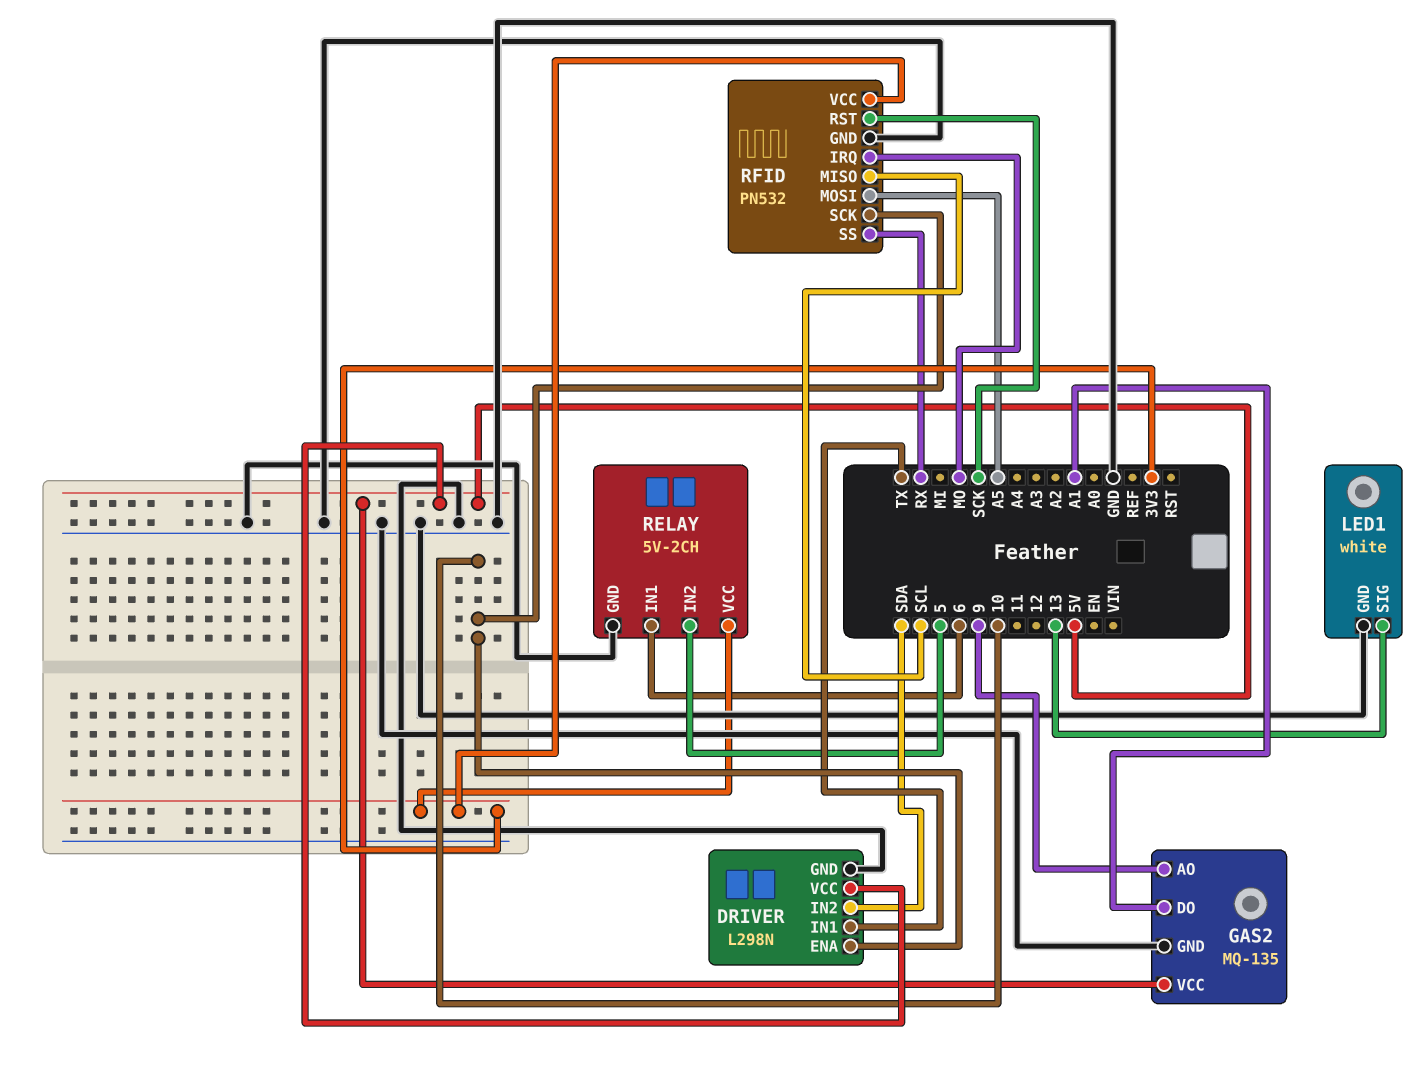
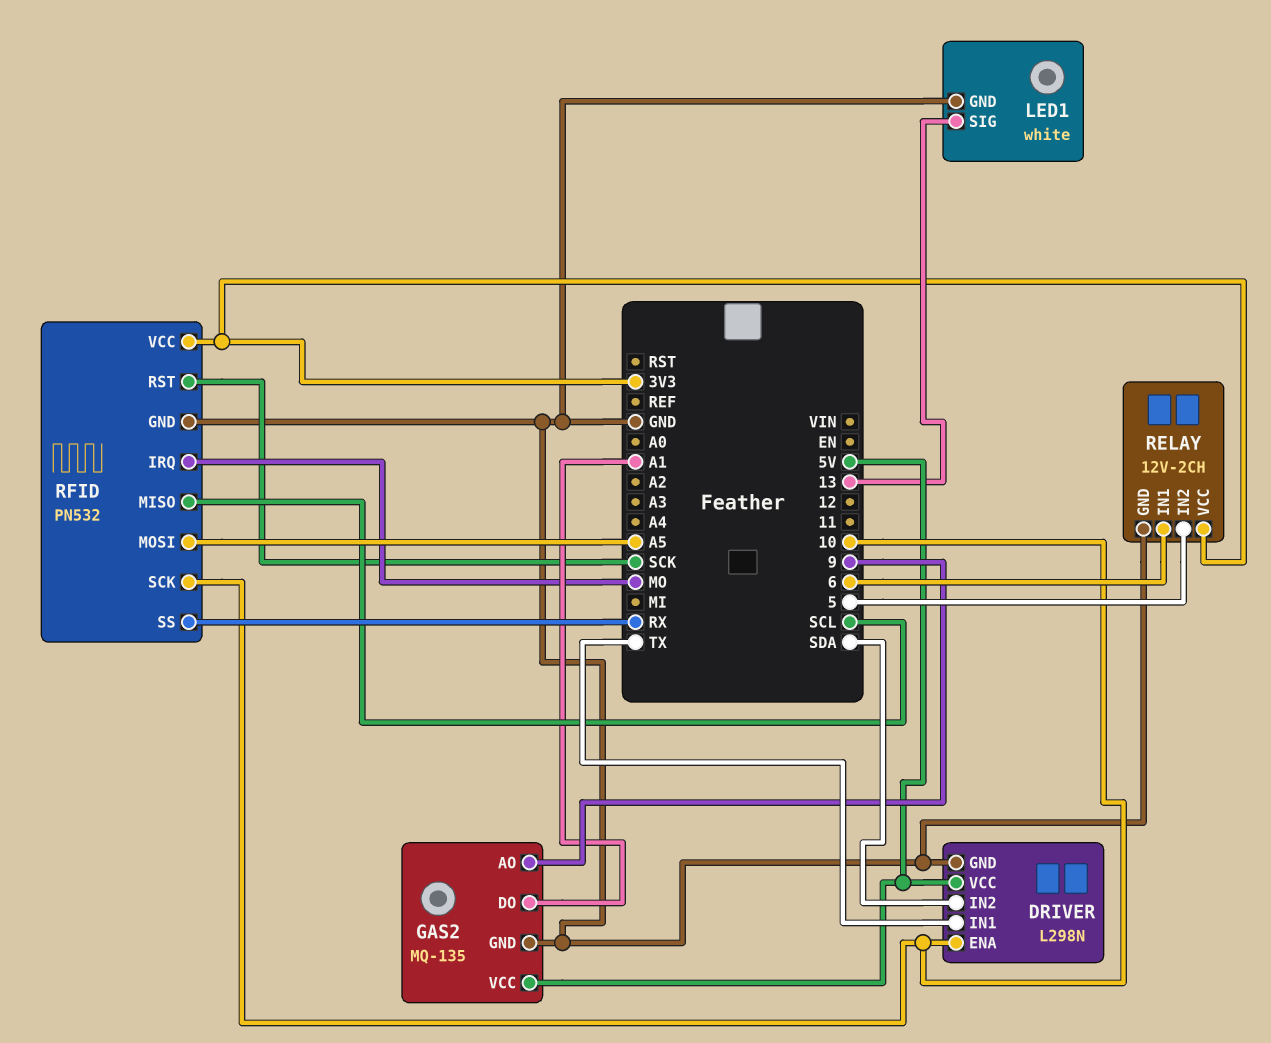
RELAY: 5V-2CH -> 12V-2CH

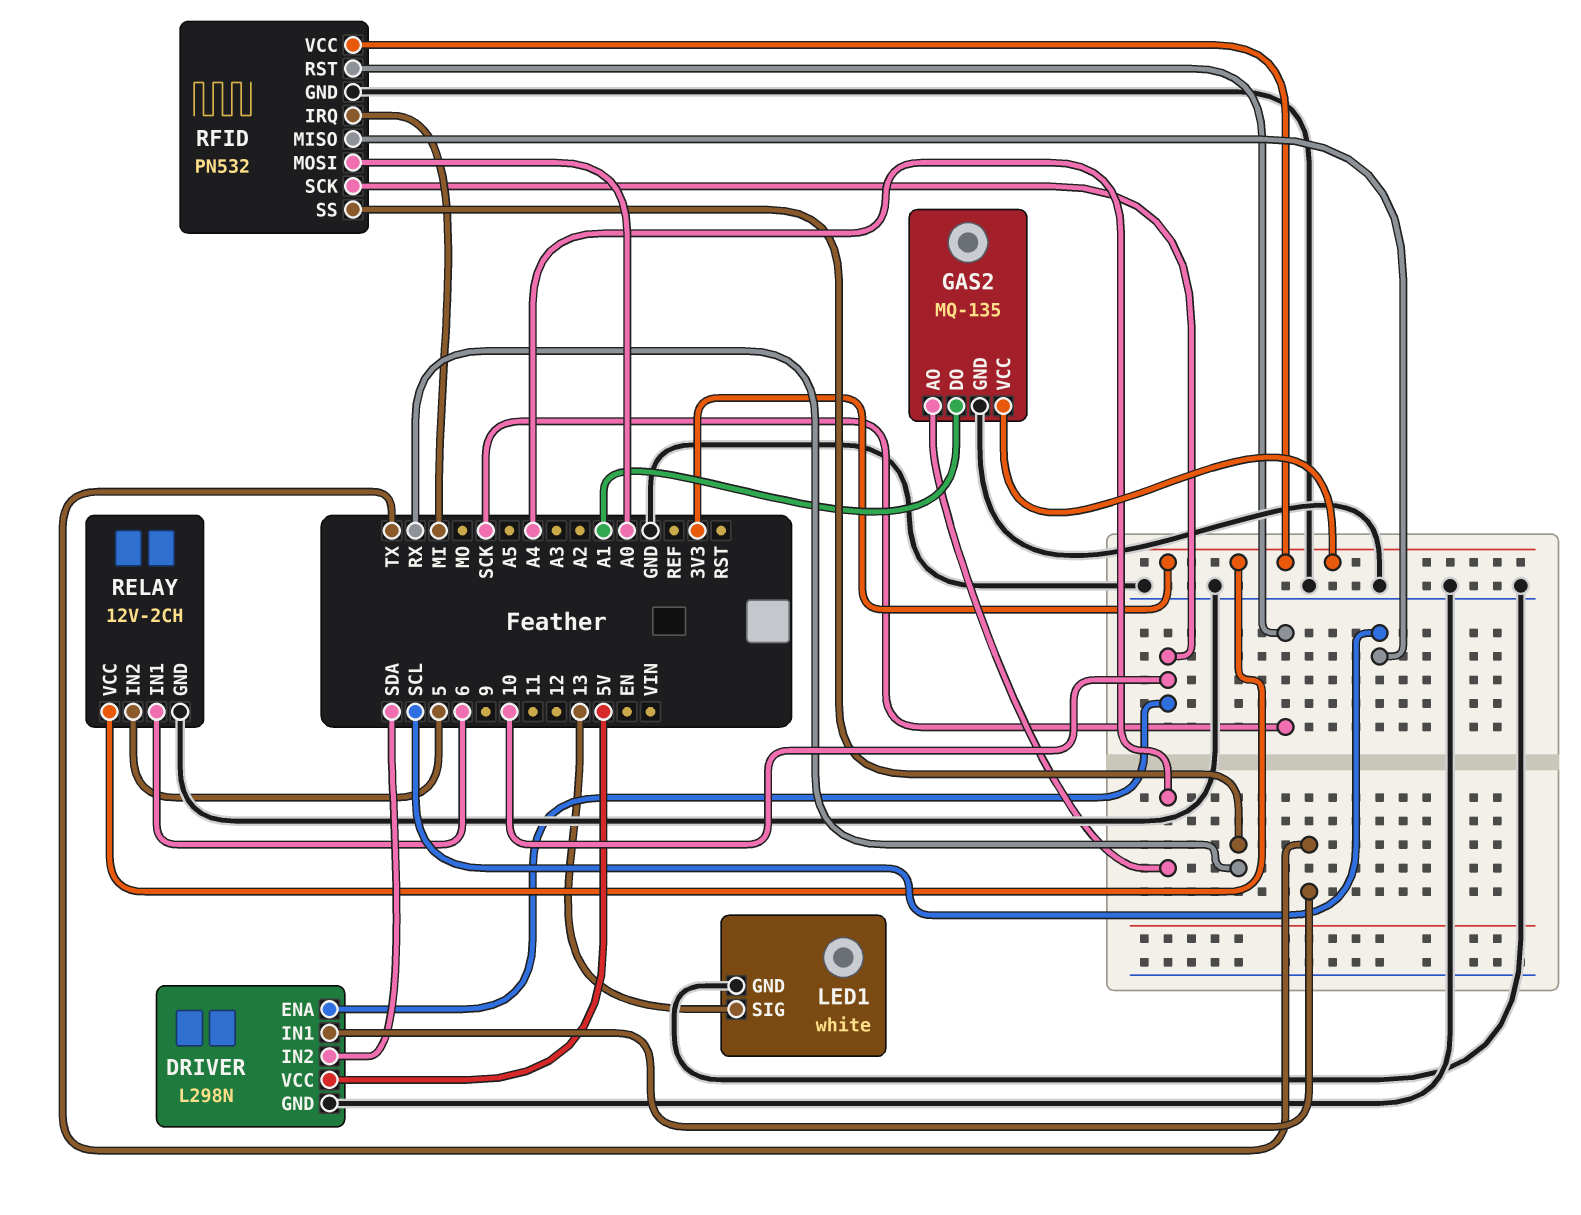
GAS2 pin AO: 9 -> A4
GAS2 pin VCC: 5V -> 3V3
RFID pin IRQ: MO -> MI
RFID pin MOSI: A5 -> A0

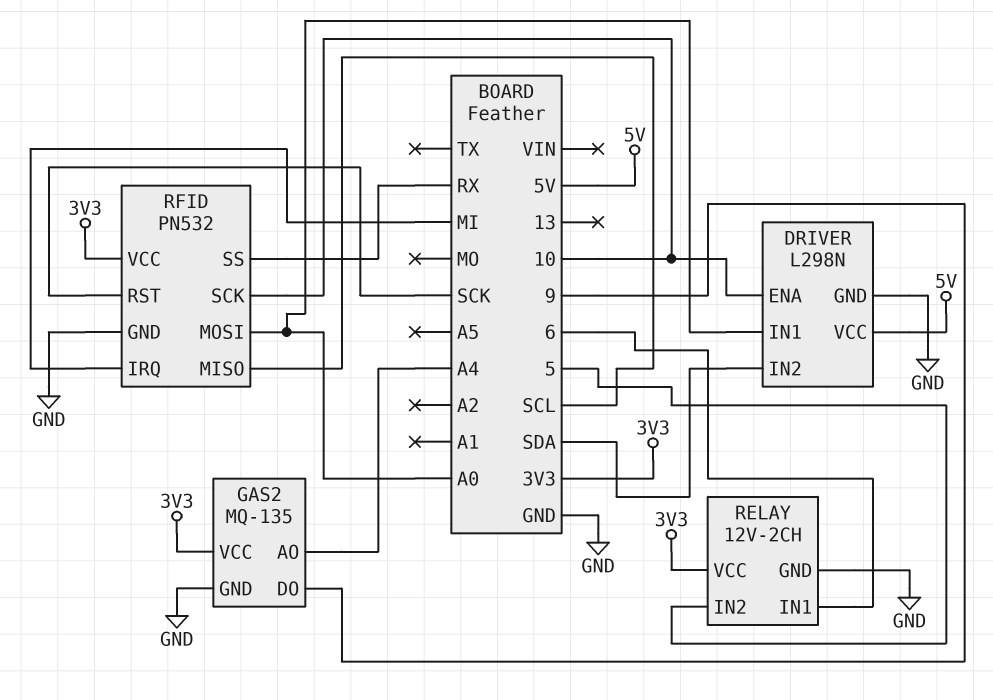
DRIVER pin IN1: TX -> A0
GAS2 pin DO: A1 -> 9
LED1: white -> none
LED1 pin GND: GND -> none
LED1 pin SIG: 13 -> none

